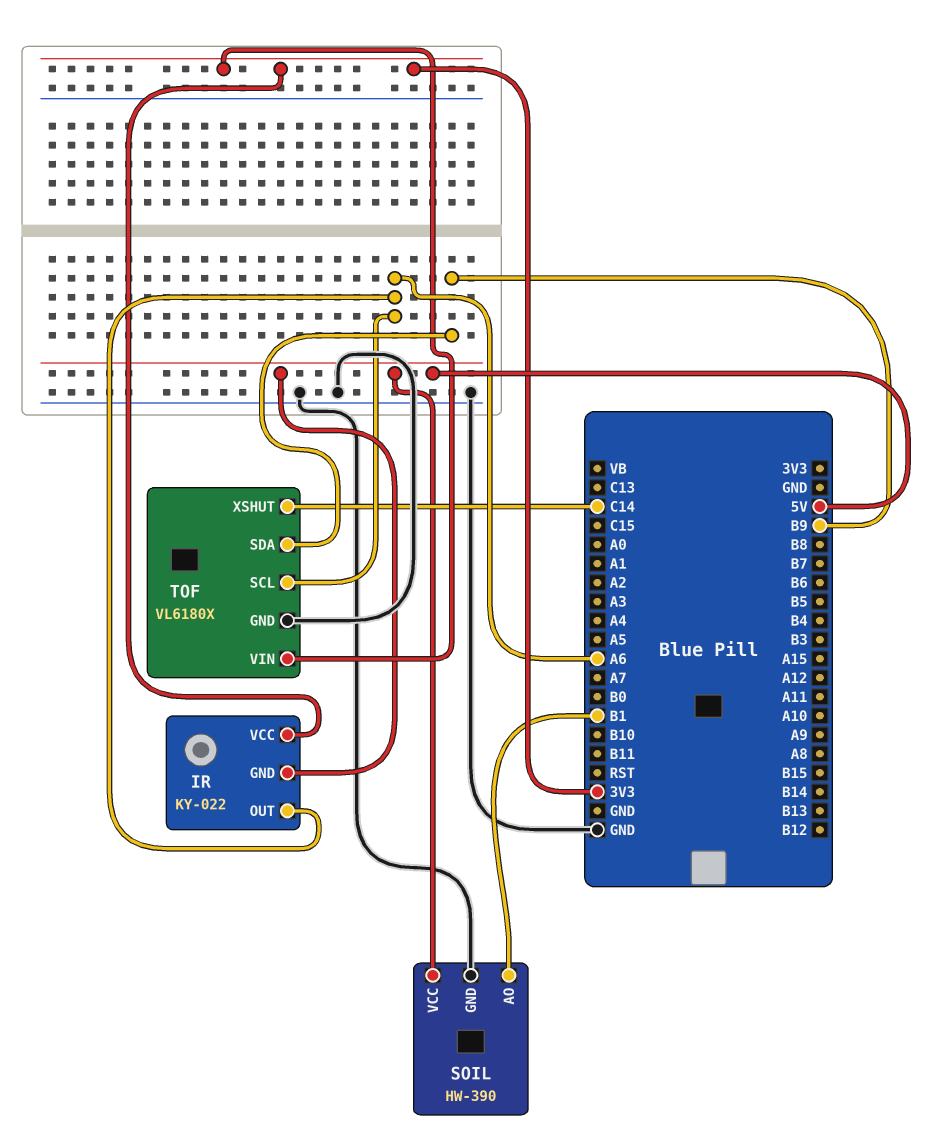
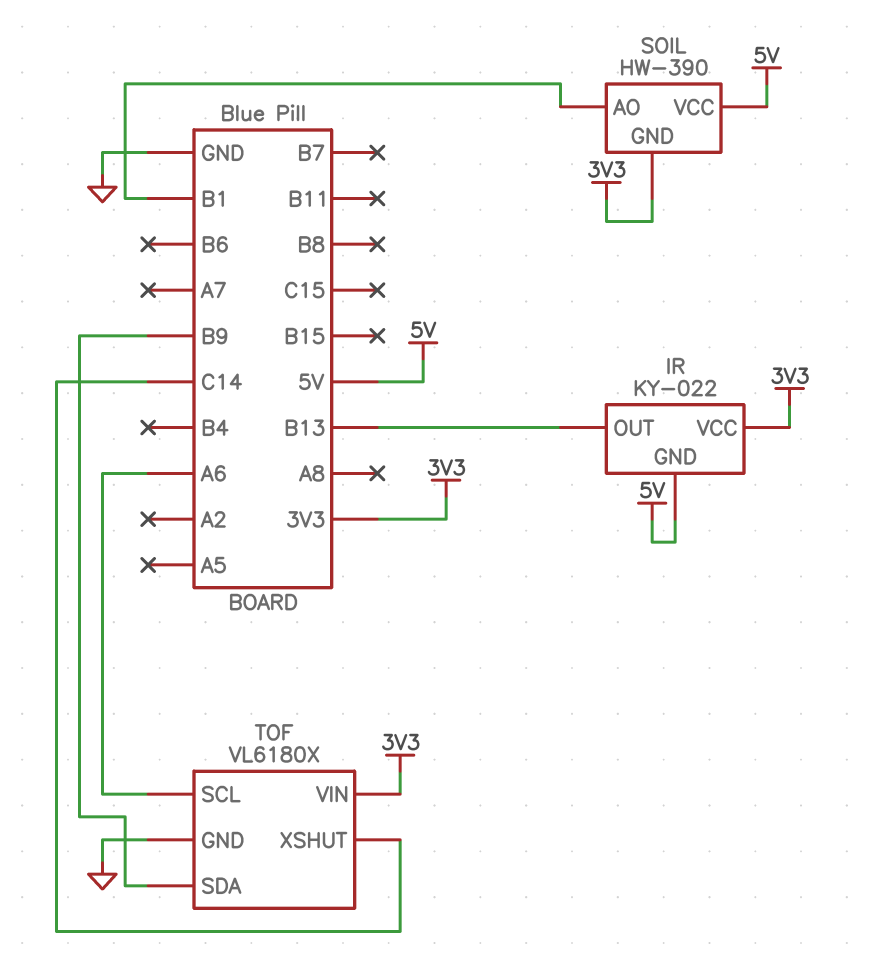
IR pin OUT: A6 -> B13
SOIL pin GND: GND -> 3V3

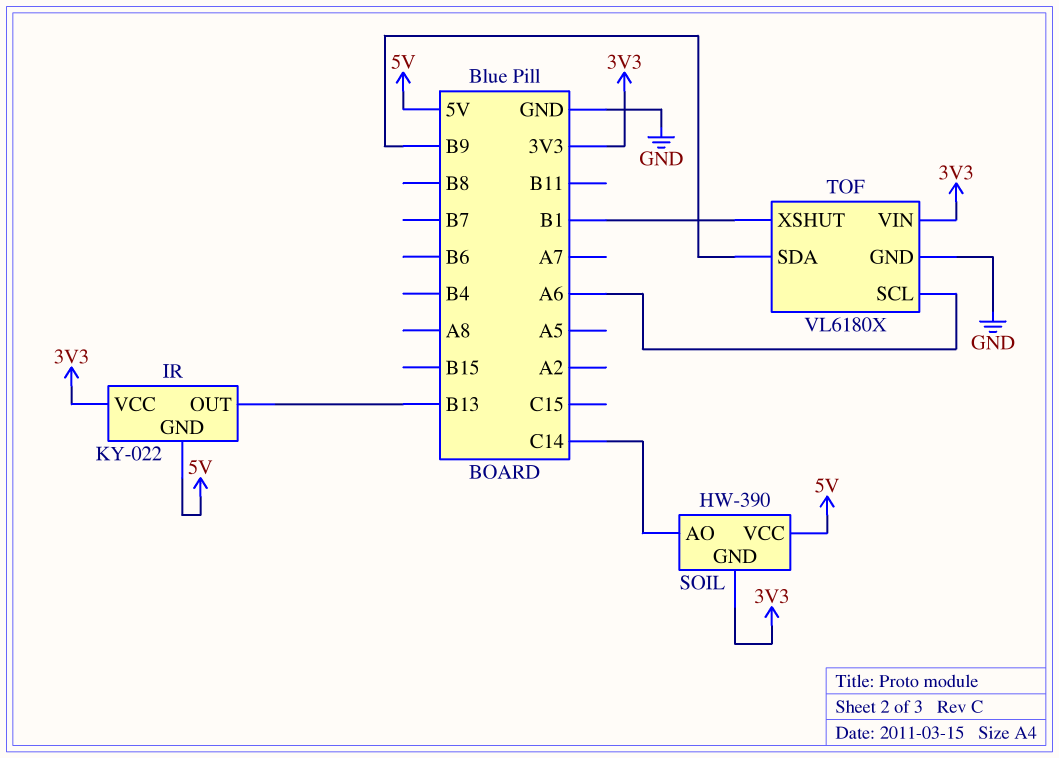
SOIL pin AO: B1 -> C14
TOF pin XSHUT: C14 -> B1

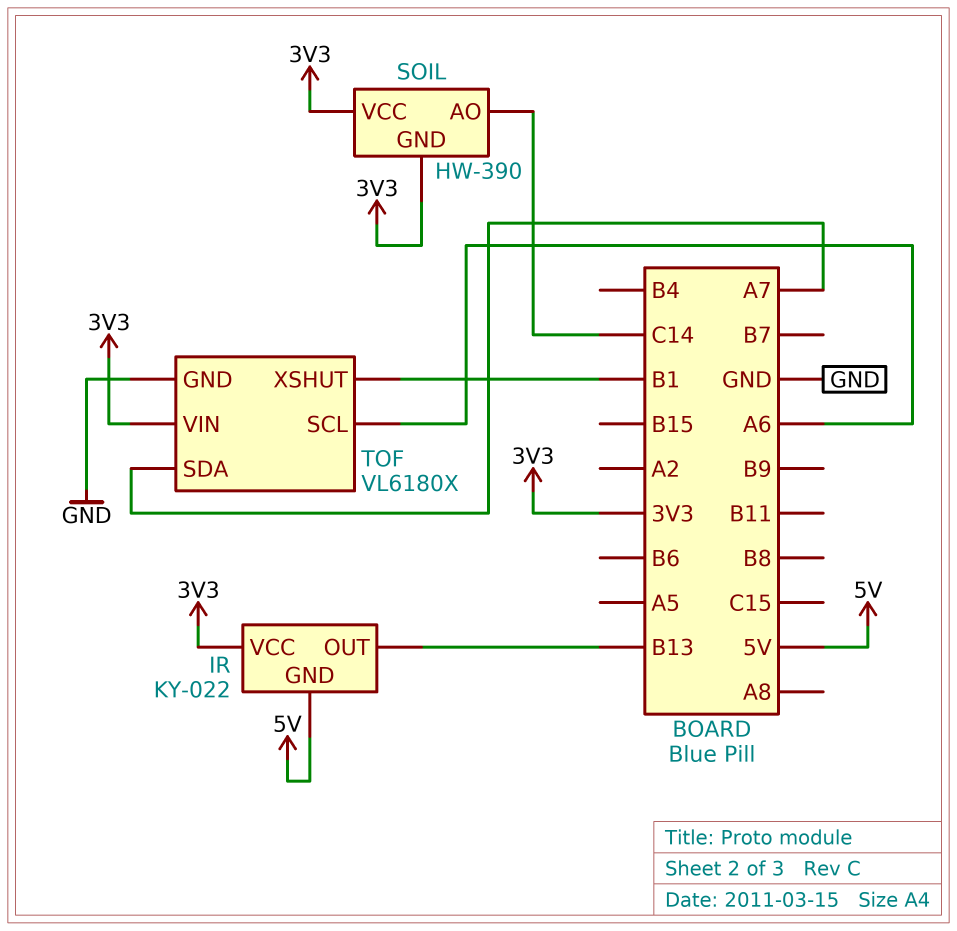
SOIL pin VCC: 5V -> 3V3
TOF pin SDA: B9 -> A7

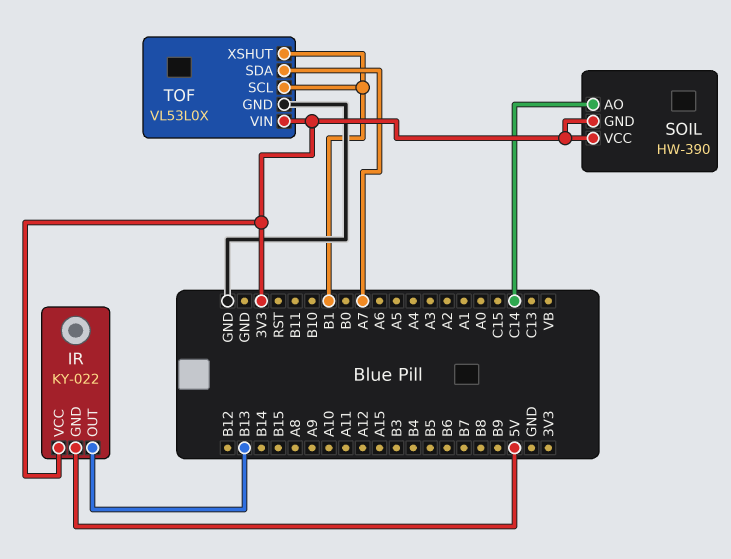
TOF: VL6180X -> VL53L0X
TOF pin SCL: A6 -> B1

